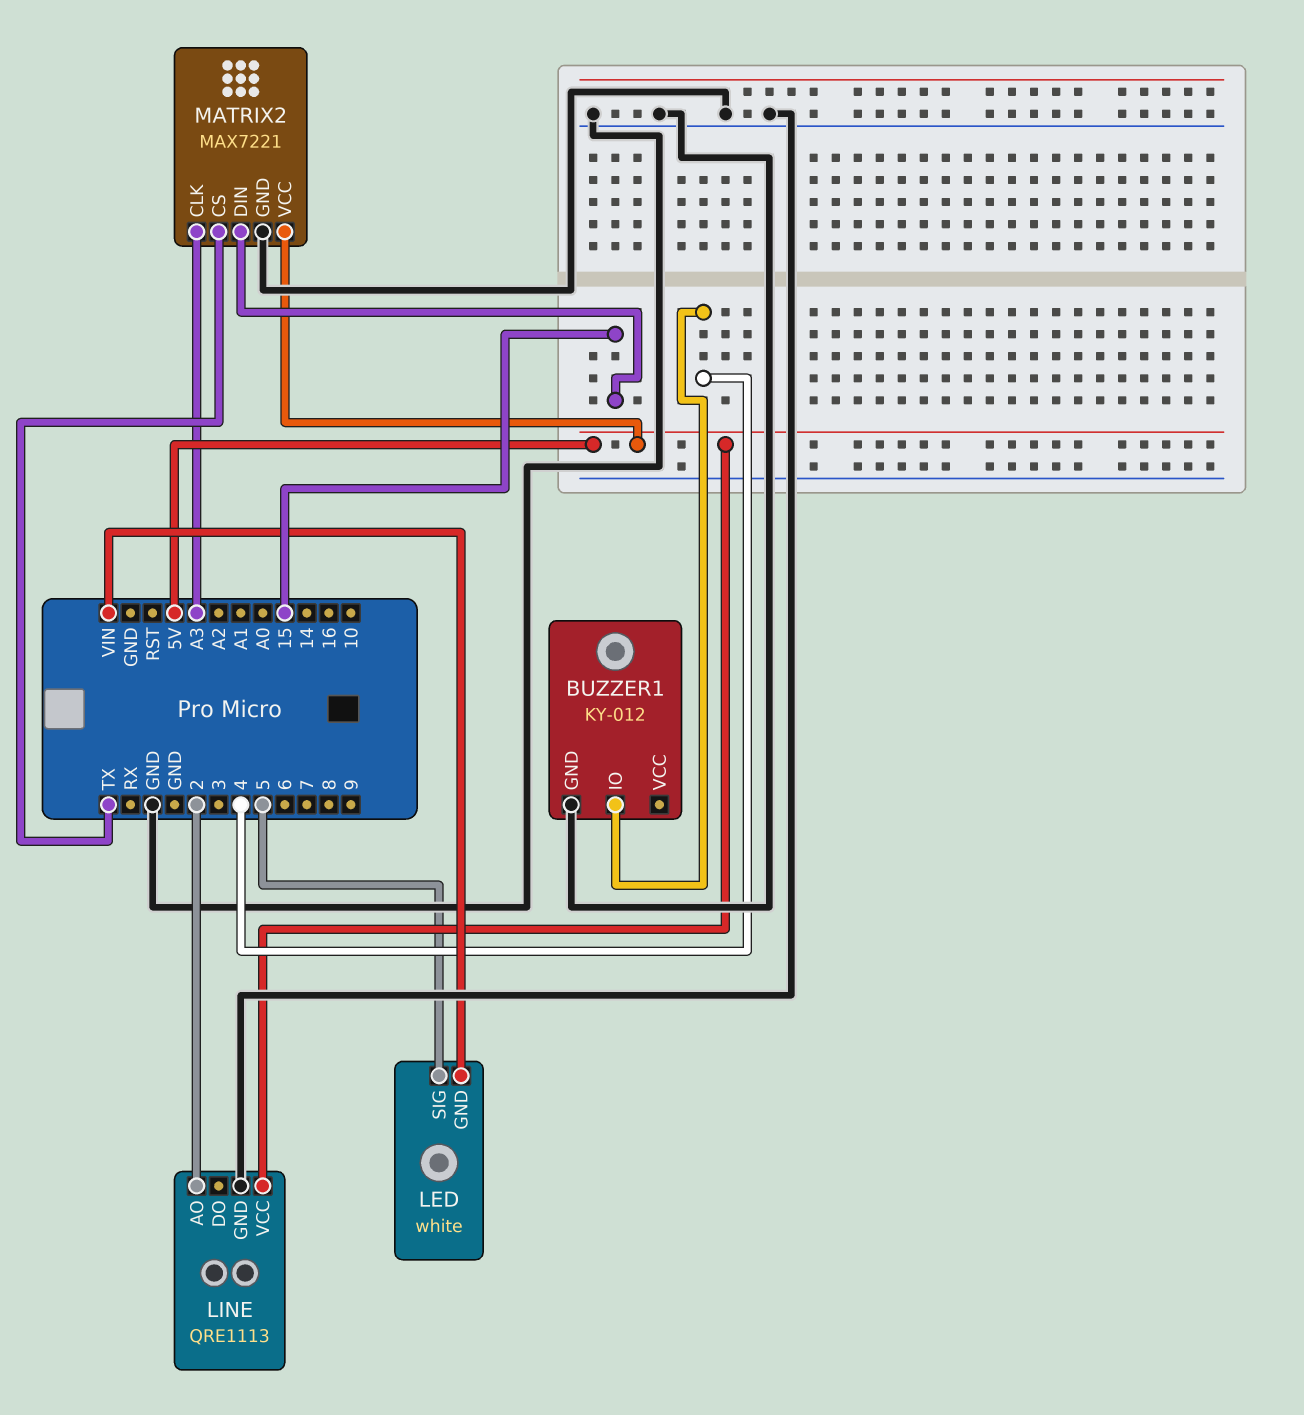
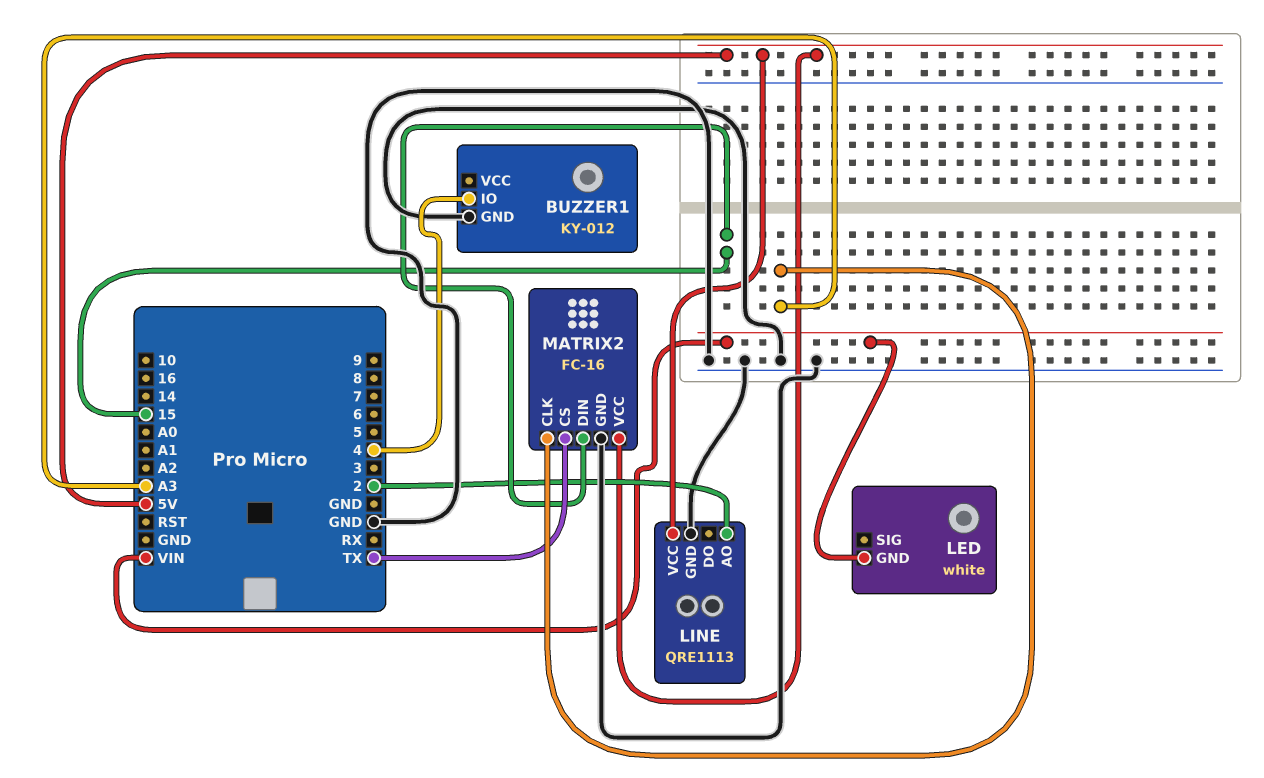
LED pin SIG: 5 -> none
MATRIX2: MAX7221 -> FC-16

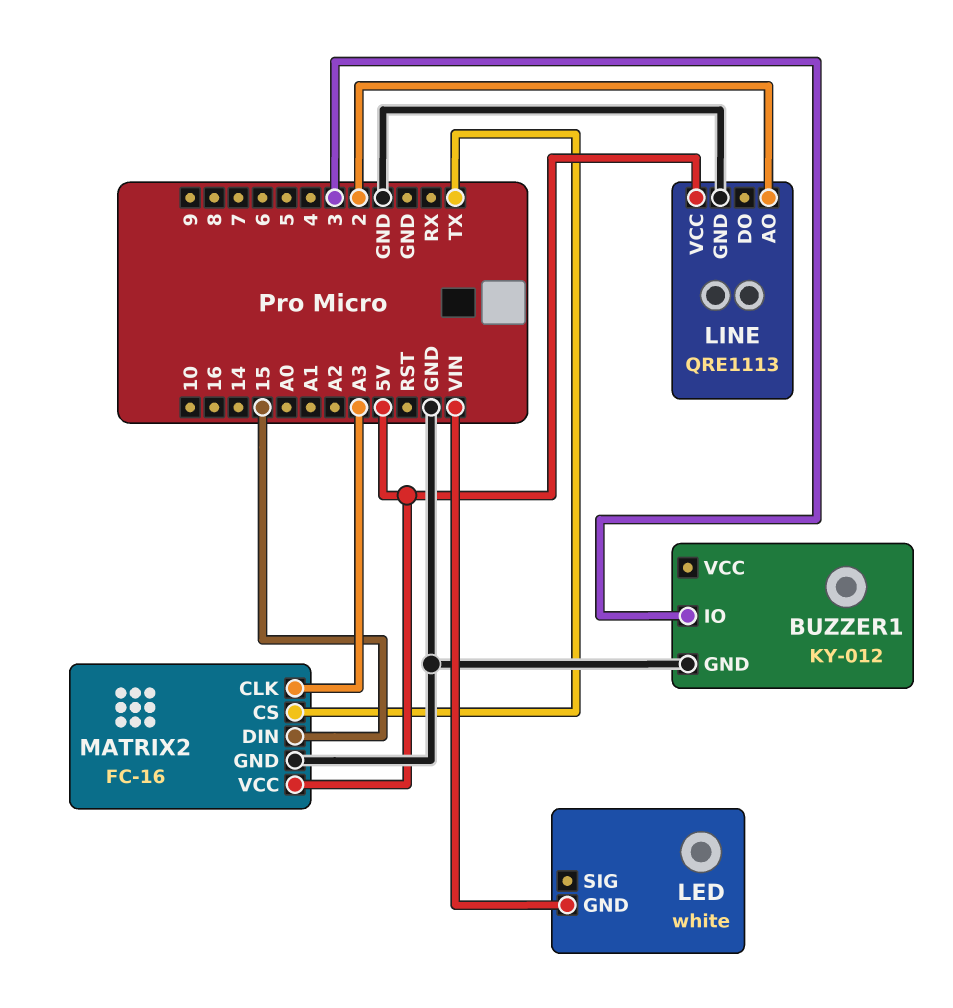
BUZZER1 pin IO: 4 -> 3

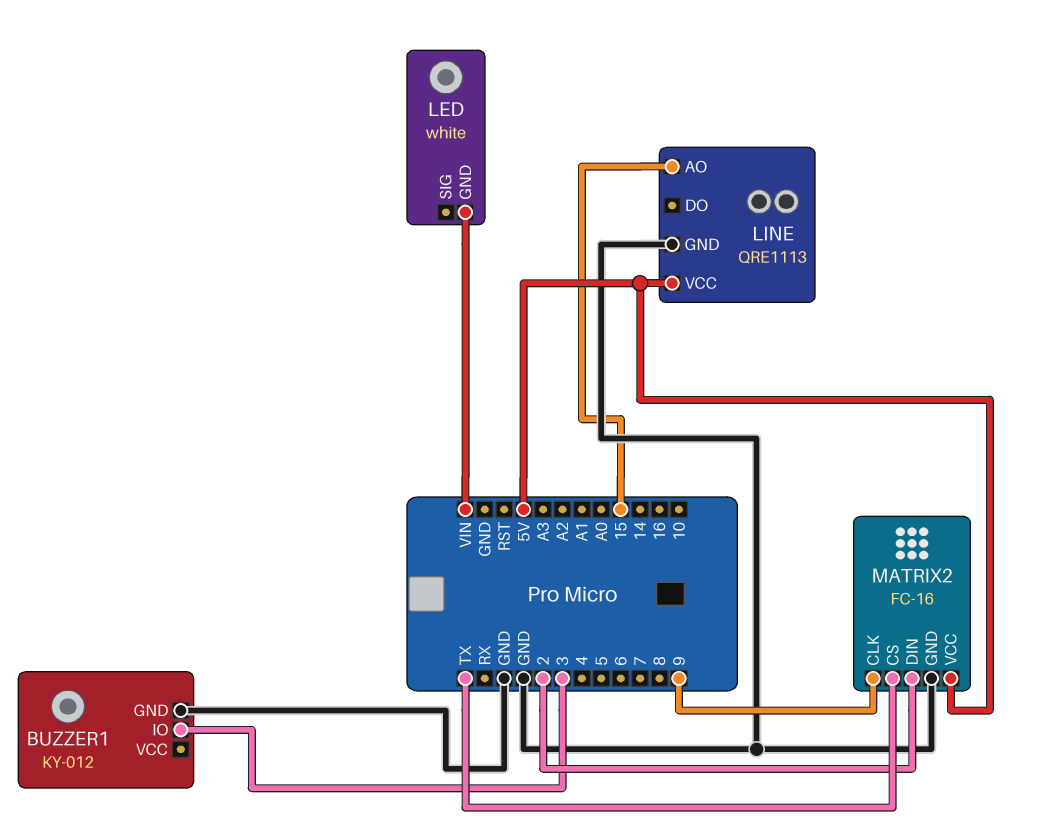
LINE pin AO: 2 -> 15
MATRIX2 pin CLK: A3 -> 9
MATRIX2 pin DIN: 15 -> 2

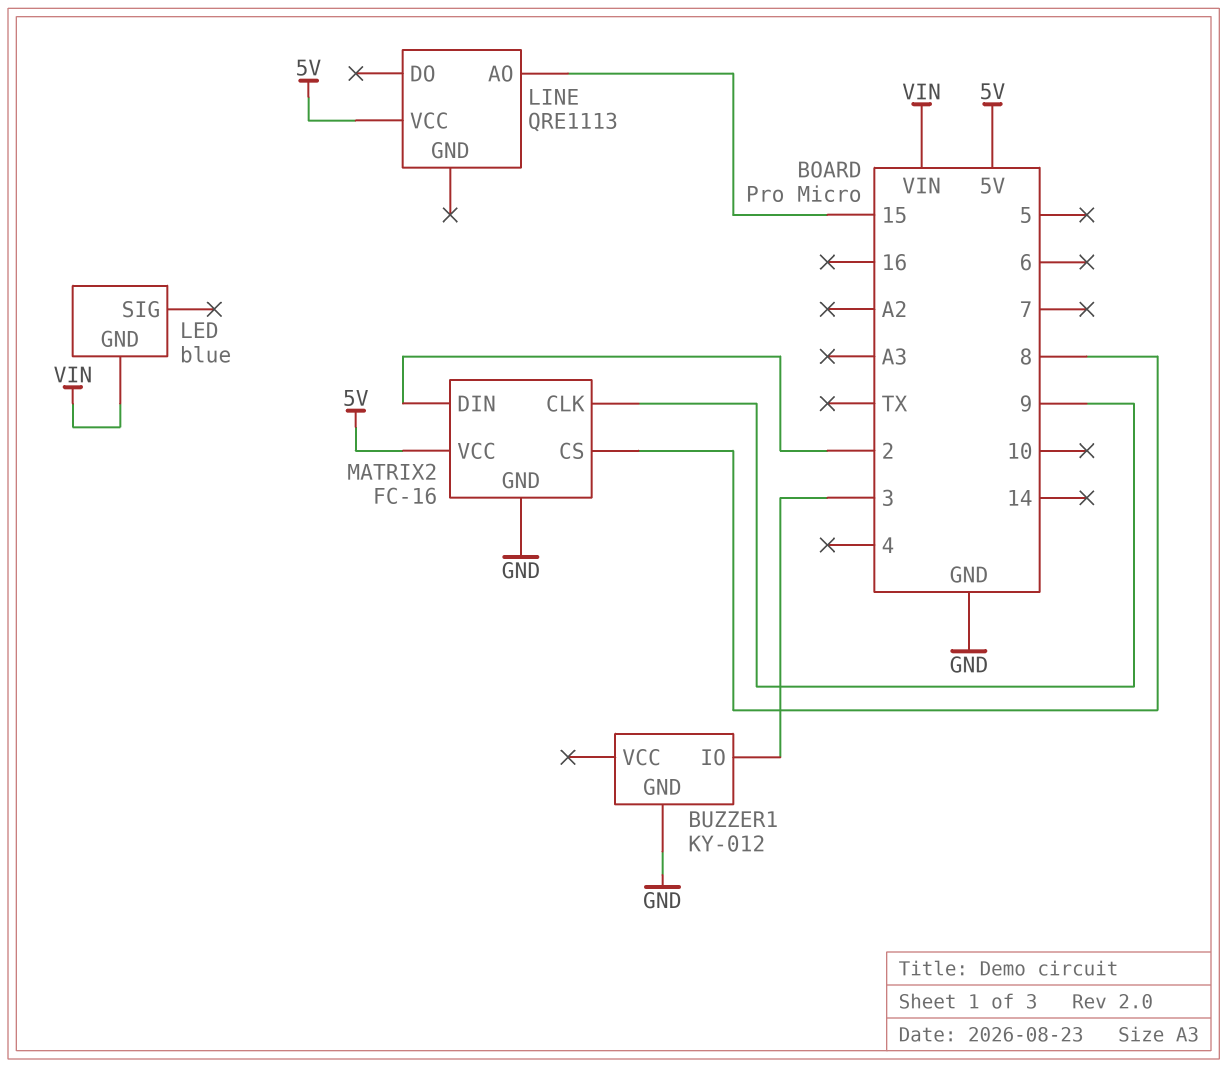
LED: white -> blue
LINE pin GND: GND -> none
MATRIX2 pin CS: TX -> 8

